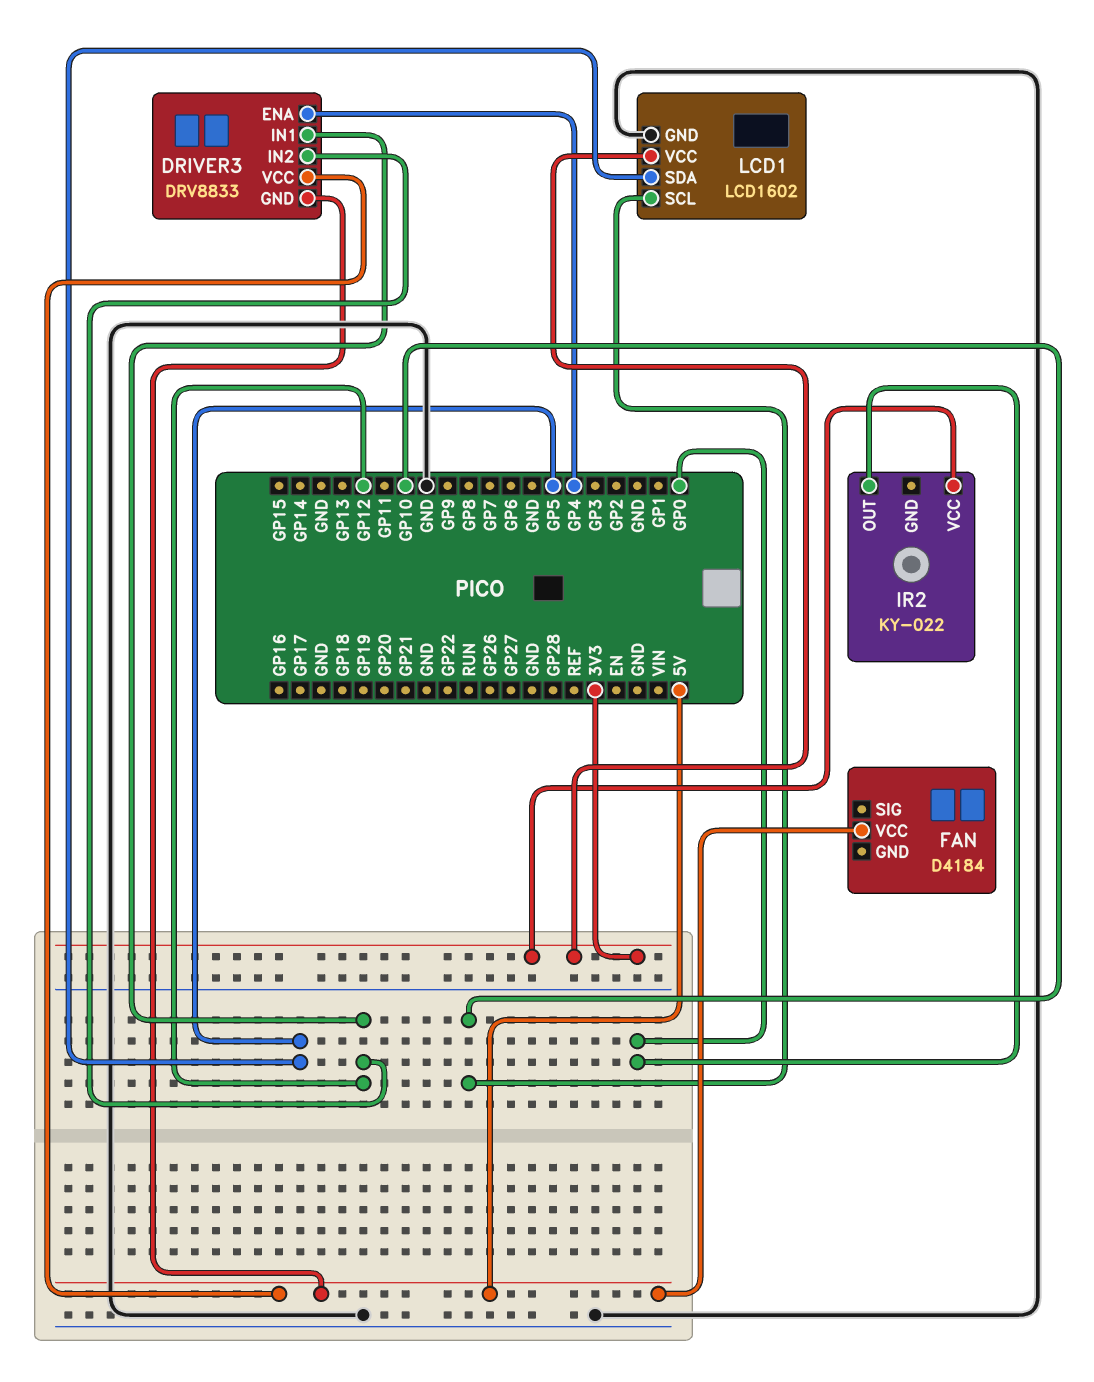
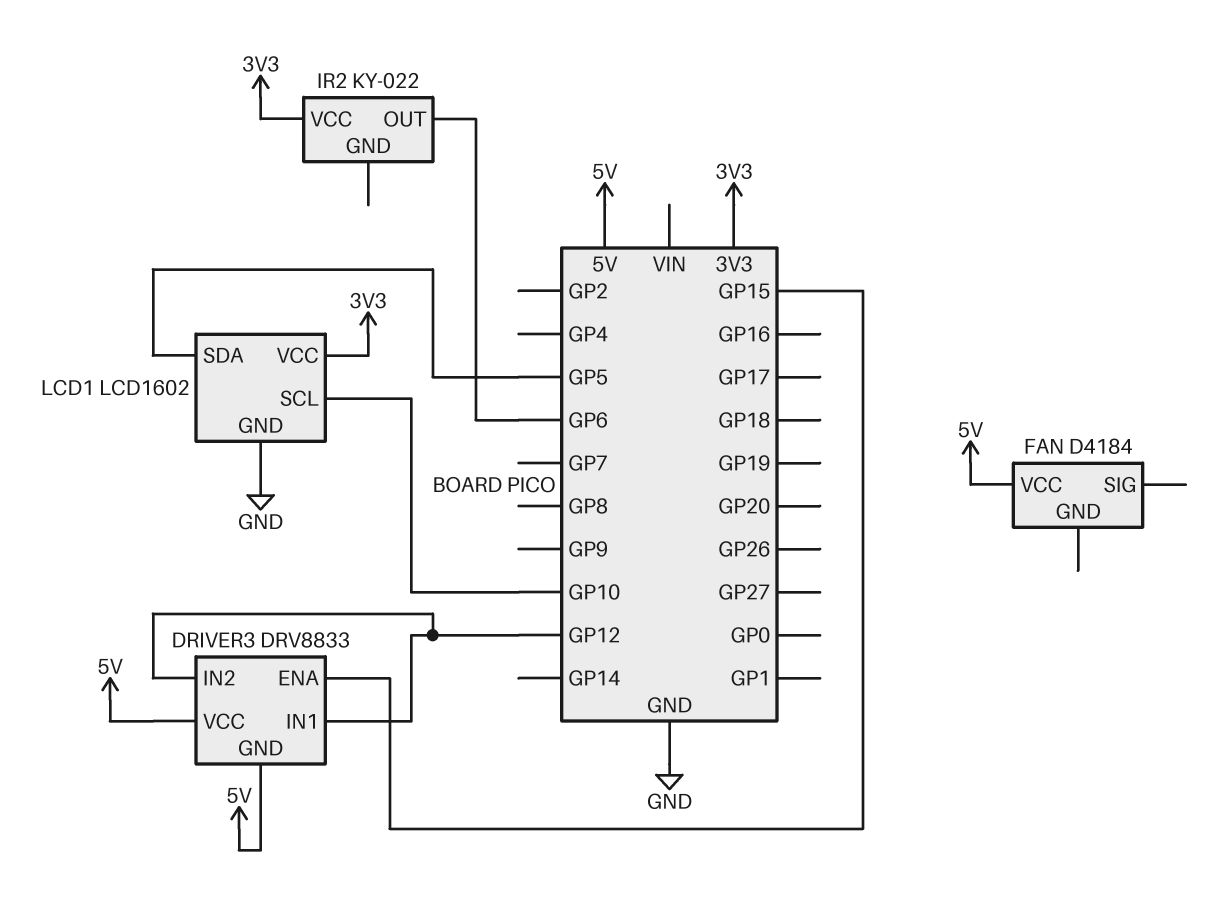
DRIVER3 pin ENA: GP4 -> GP15
IR2 pin OUT: GP0 -> GP6

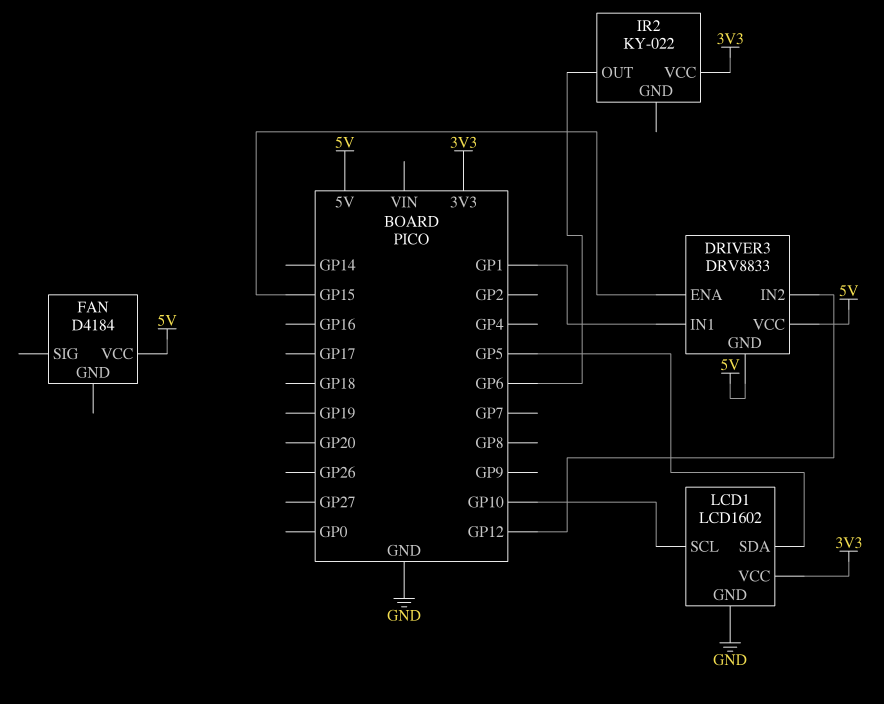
DRIVER3 pin IN1: GP12 -> GP1

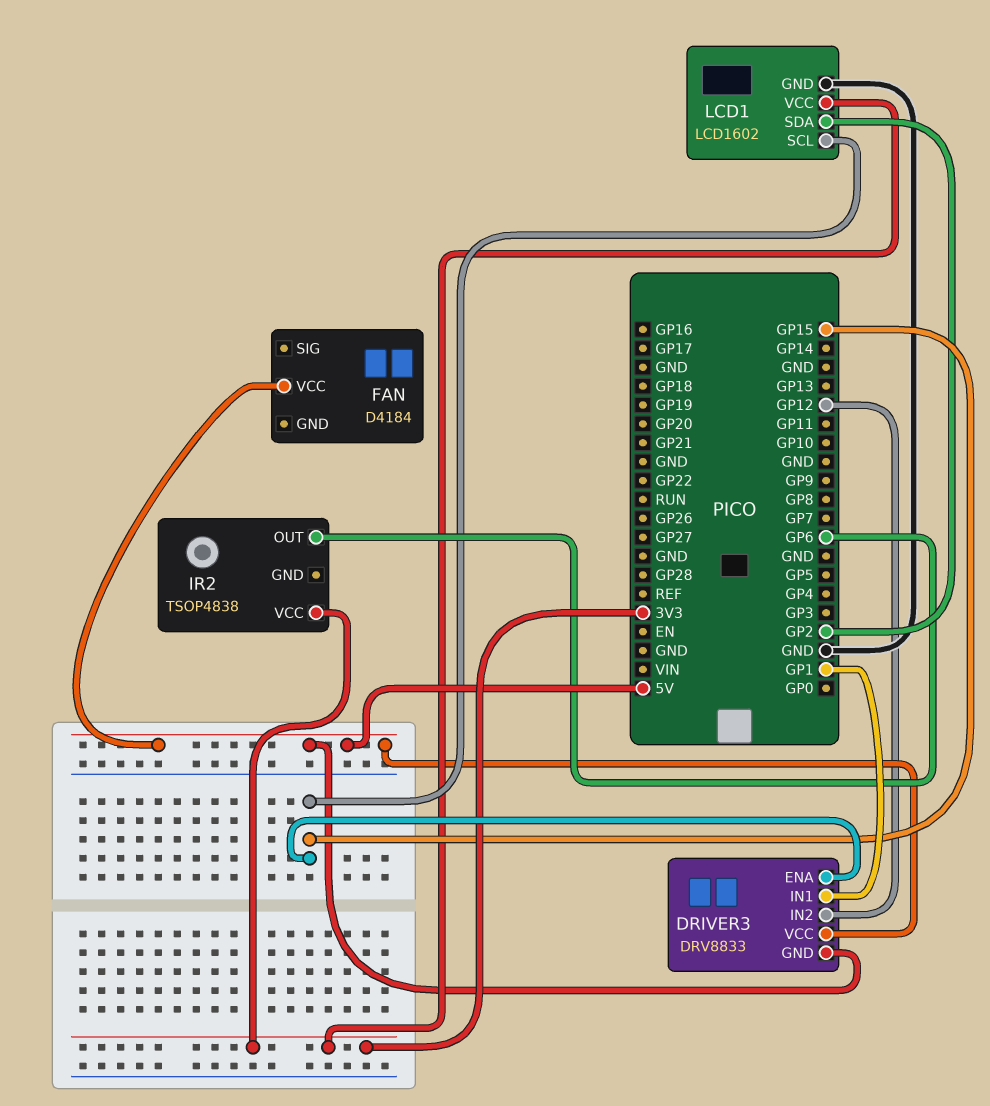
IR2: KY-022 -> TSOP4838
LCD1 pin SCL: GP10 -> GP15
LCD1 pin SDA: GP5 -> GP2

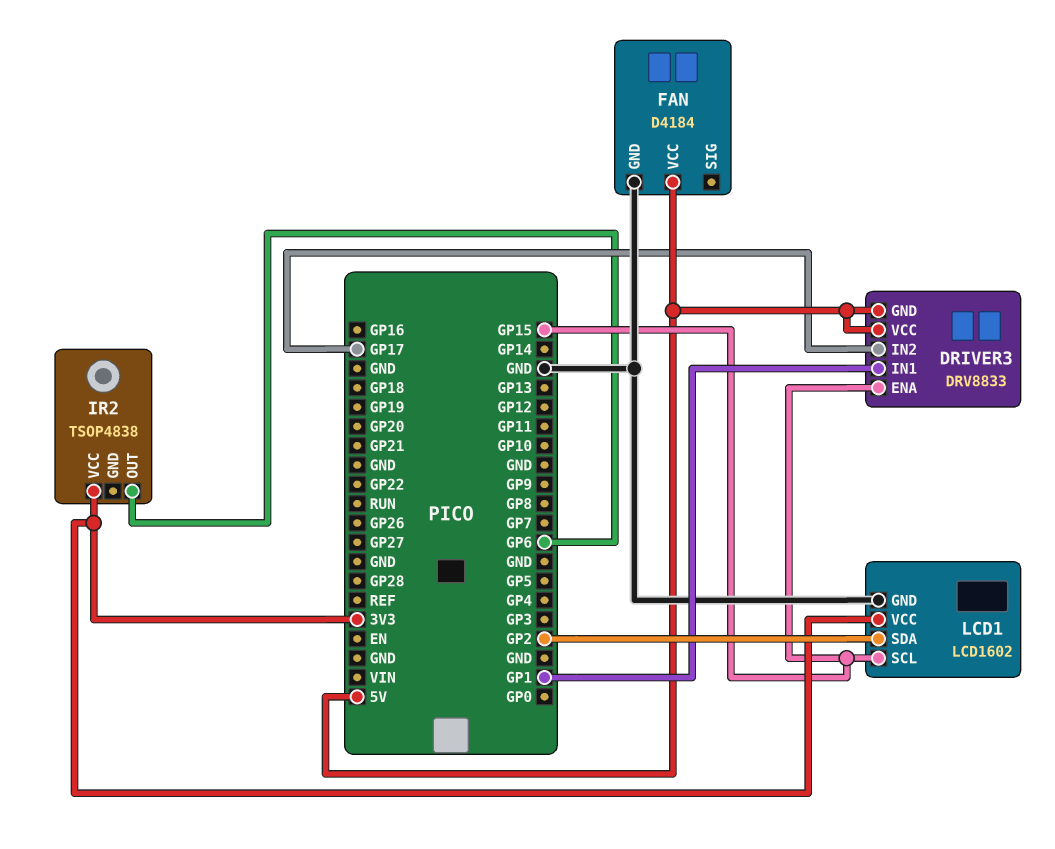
DRIVER3 pin IN2: GP12 -> GP17
FAN pin GND: none -> GND

